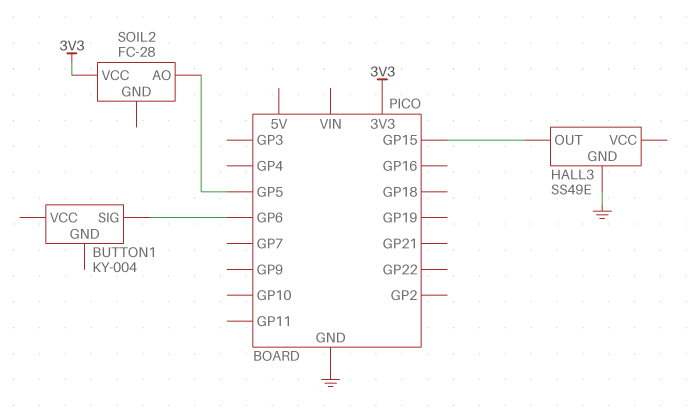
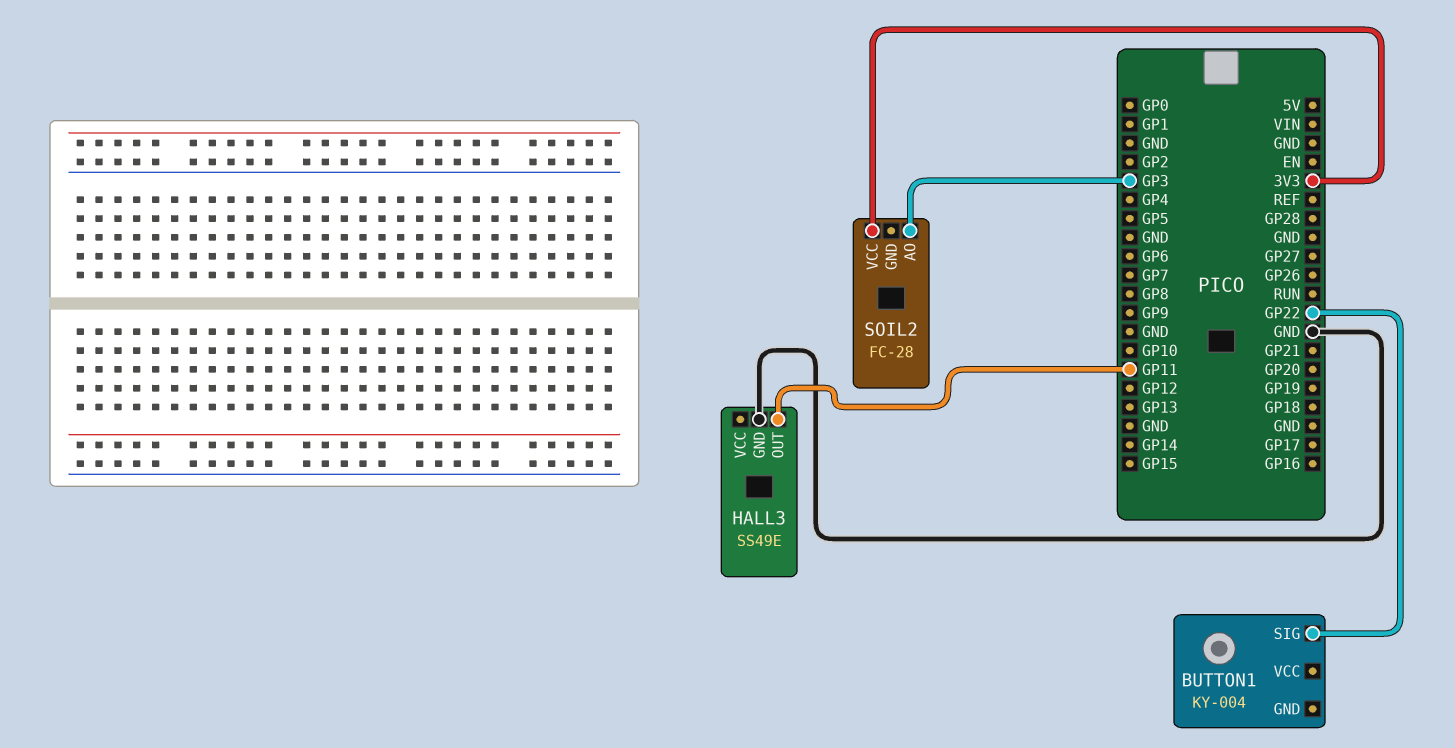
BUTTON1 pin SIG: GP6 -> GP22
HALL3 pin OUT: GP15 -> GP11
SOIL2 pin AO: GP5 -> GP3

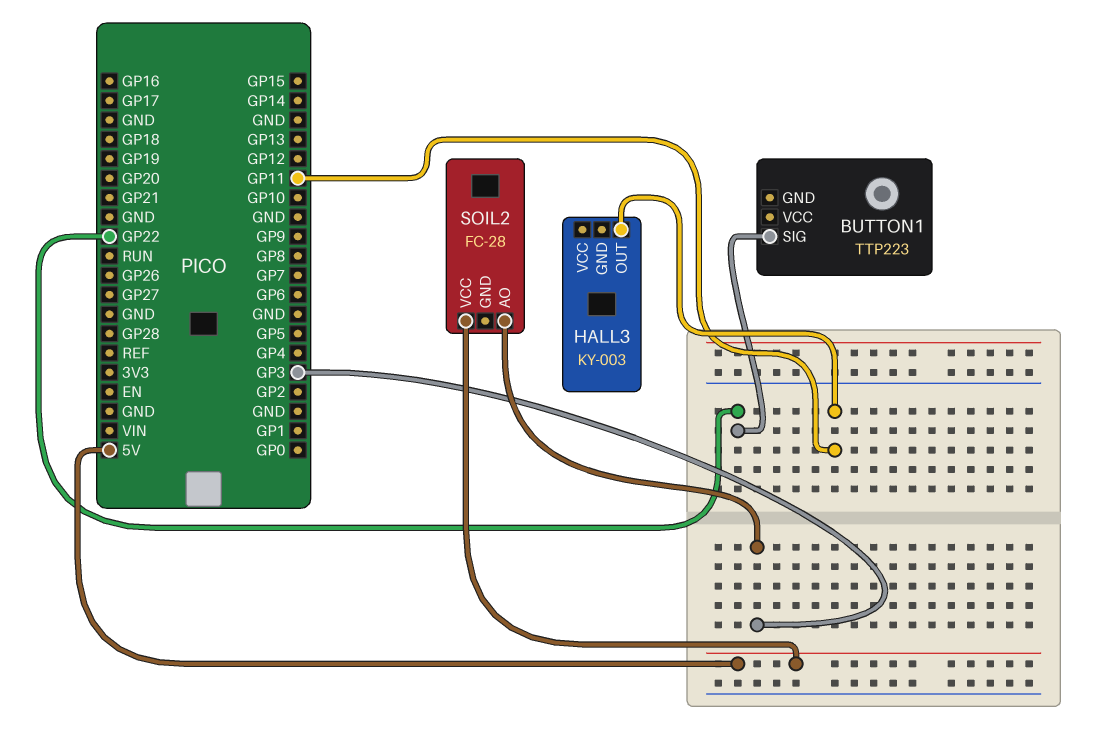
BUTTON1: KY-004 -> TTP223
HALL3: SS49E -> KY-003
HALL3 pin GND: GND -> none
SOIL2 pin VCC: 3V3 -> 5V

